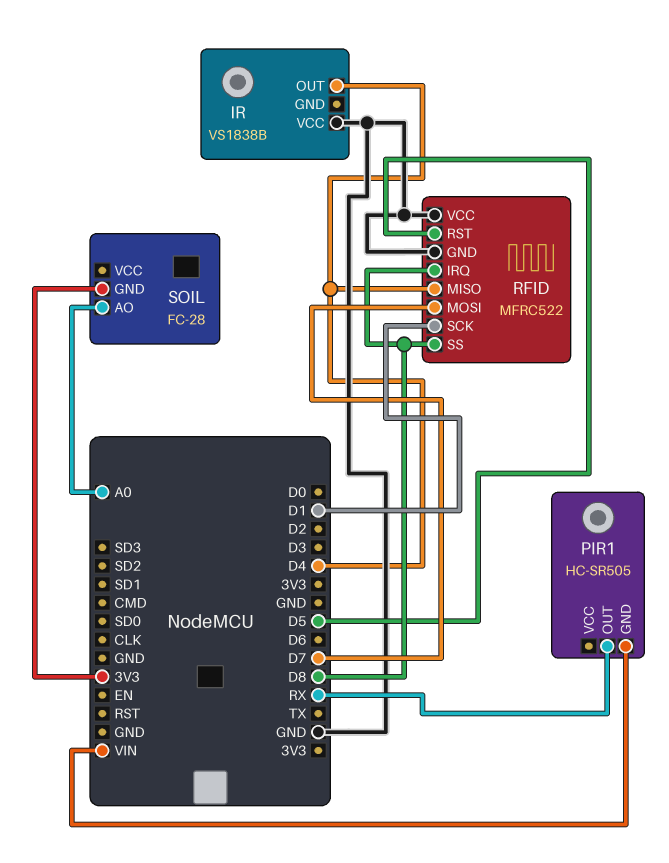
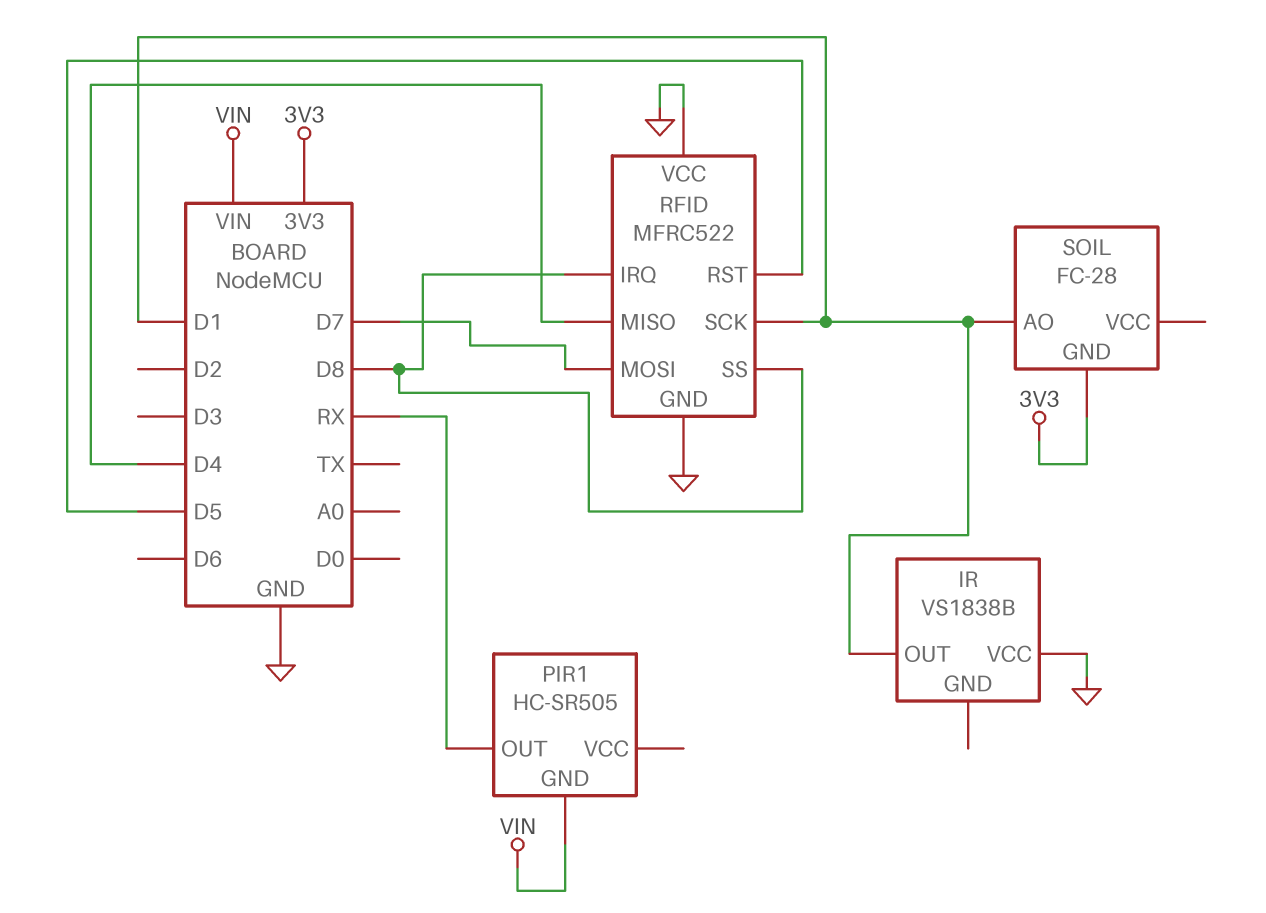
IR pin OUT: D4 -> D1
SOIL pin AO: A0 -> D1

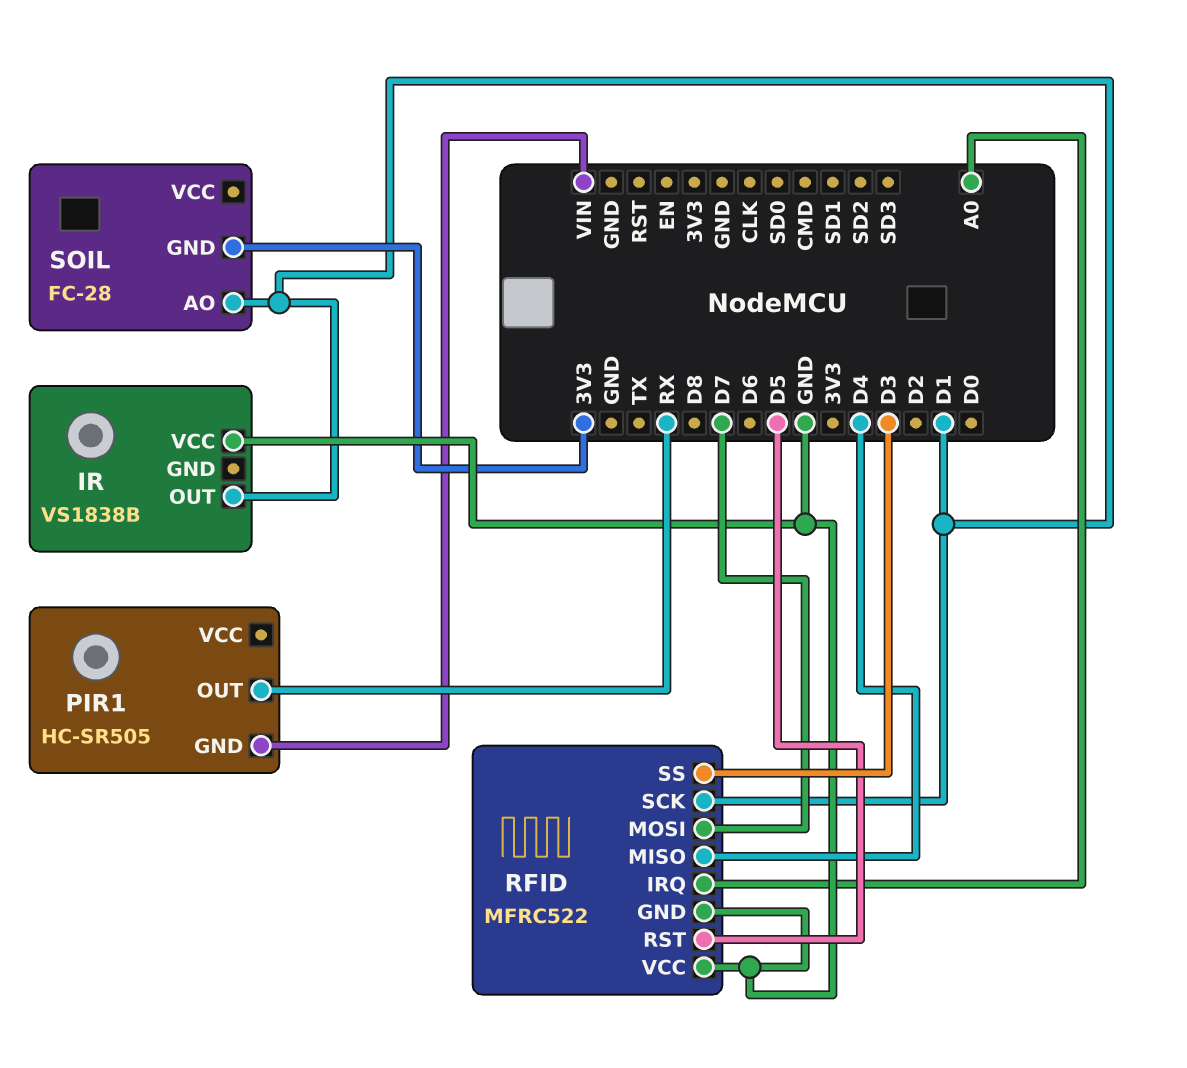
RFID pin IRQ: D8 -> A0
RFID pin SS: D8 -> D3

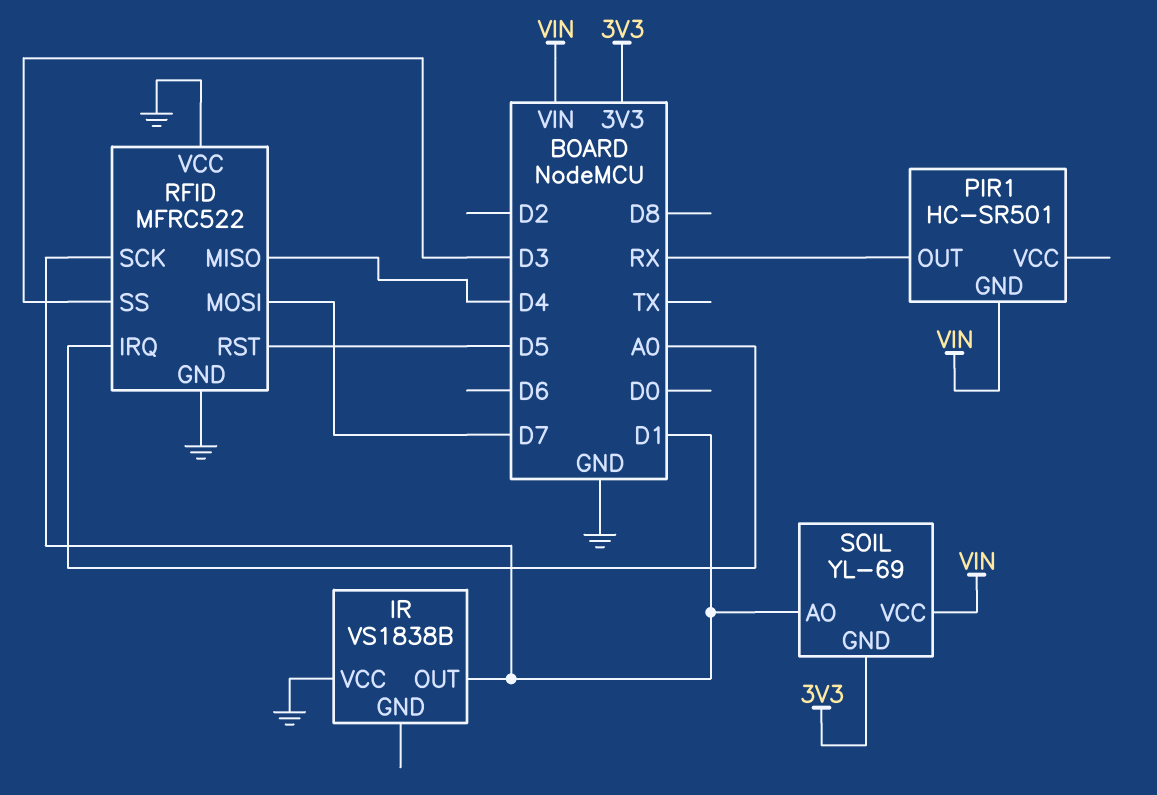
PIR1: HC-SR505 -> HC-SR501
SOIL: FC-28 -> YL-69
SOIL pin VCC: none -> VIN

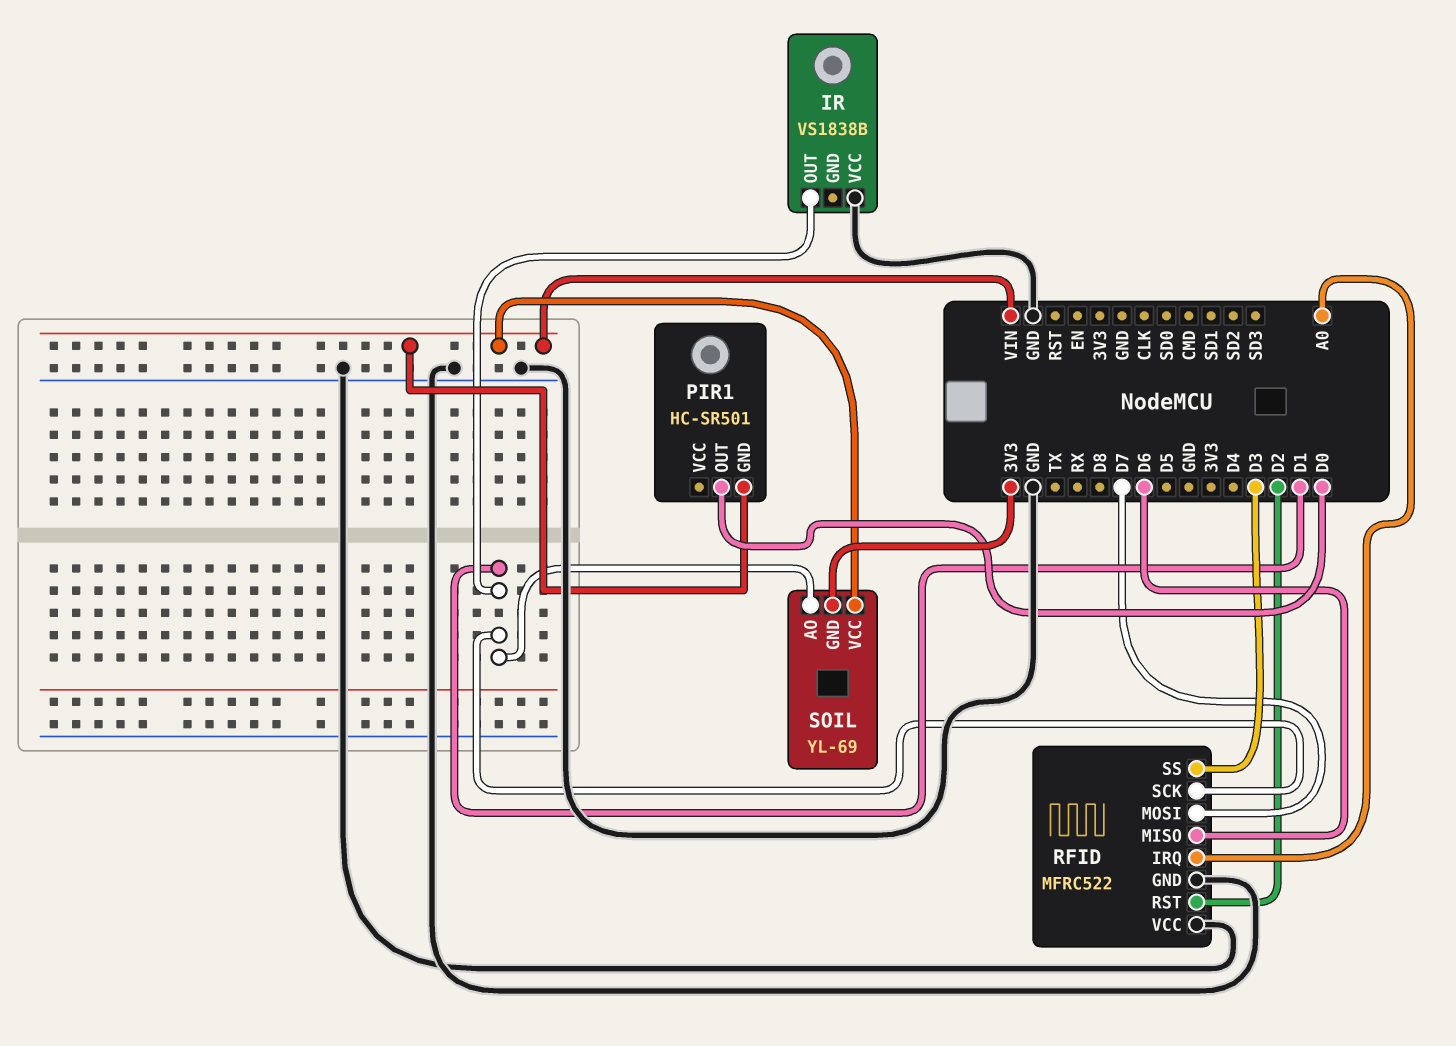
PIR1 pin OUT: RX -> D0
RFID pin MISO: D4 -> D6
RFID pin RST: D5 -> D2

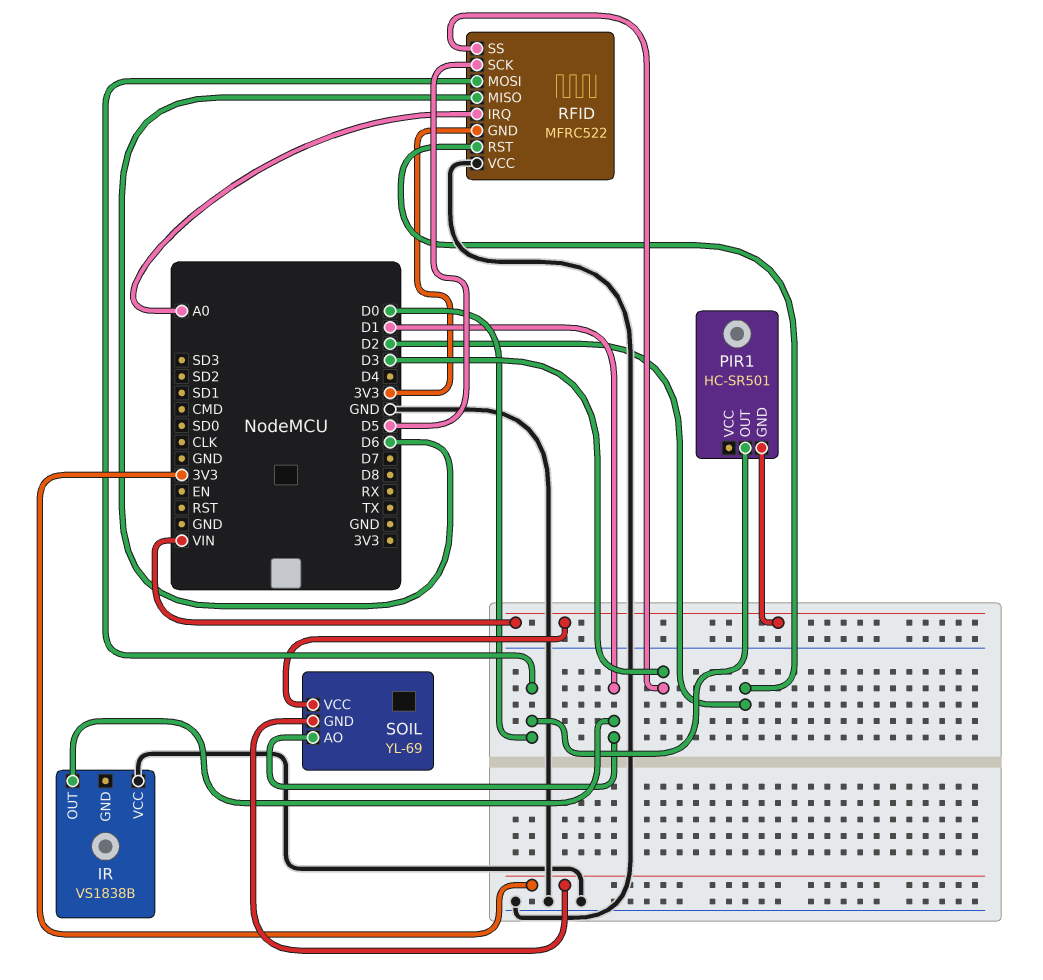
RFID pin GND: GND -> 3V3
RFID pin MOSI: D7 -> D0
RFID pin SCK: D1 -> D5

